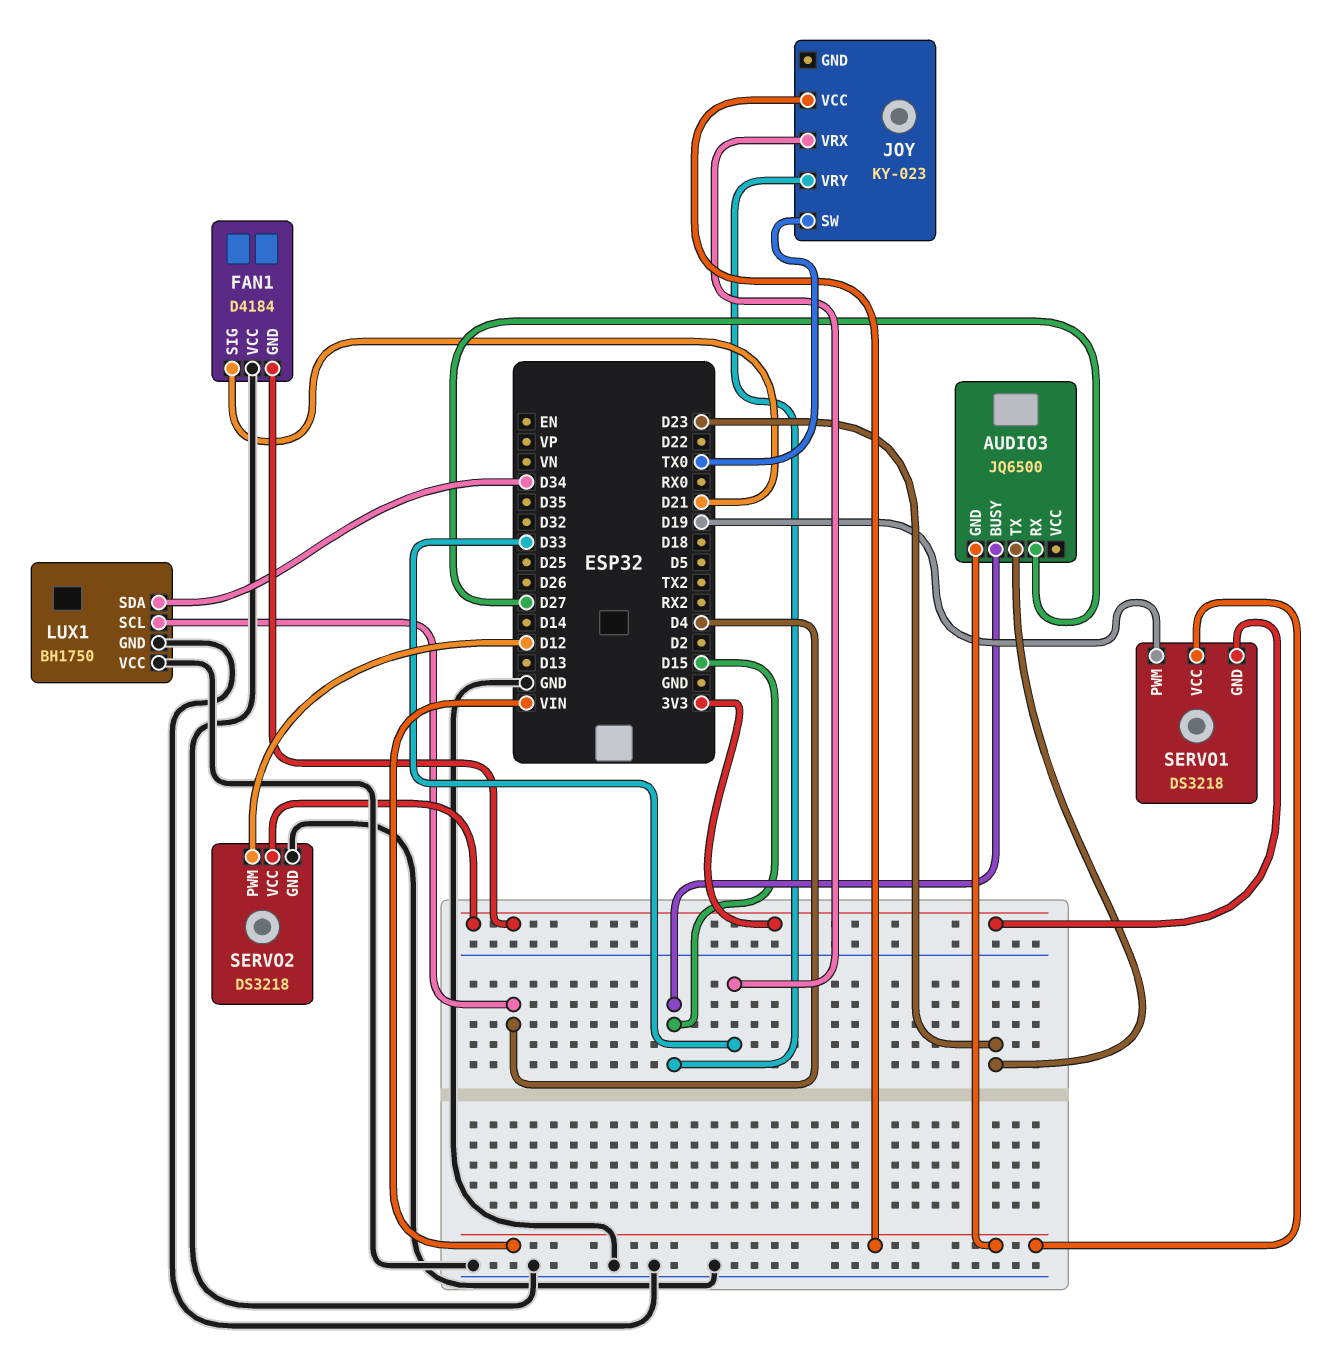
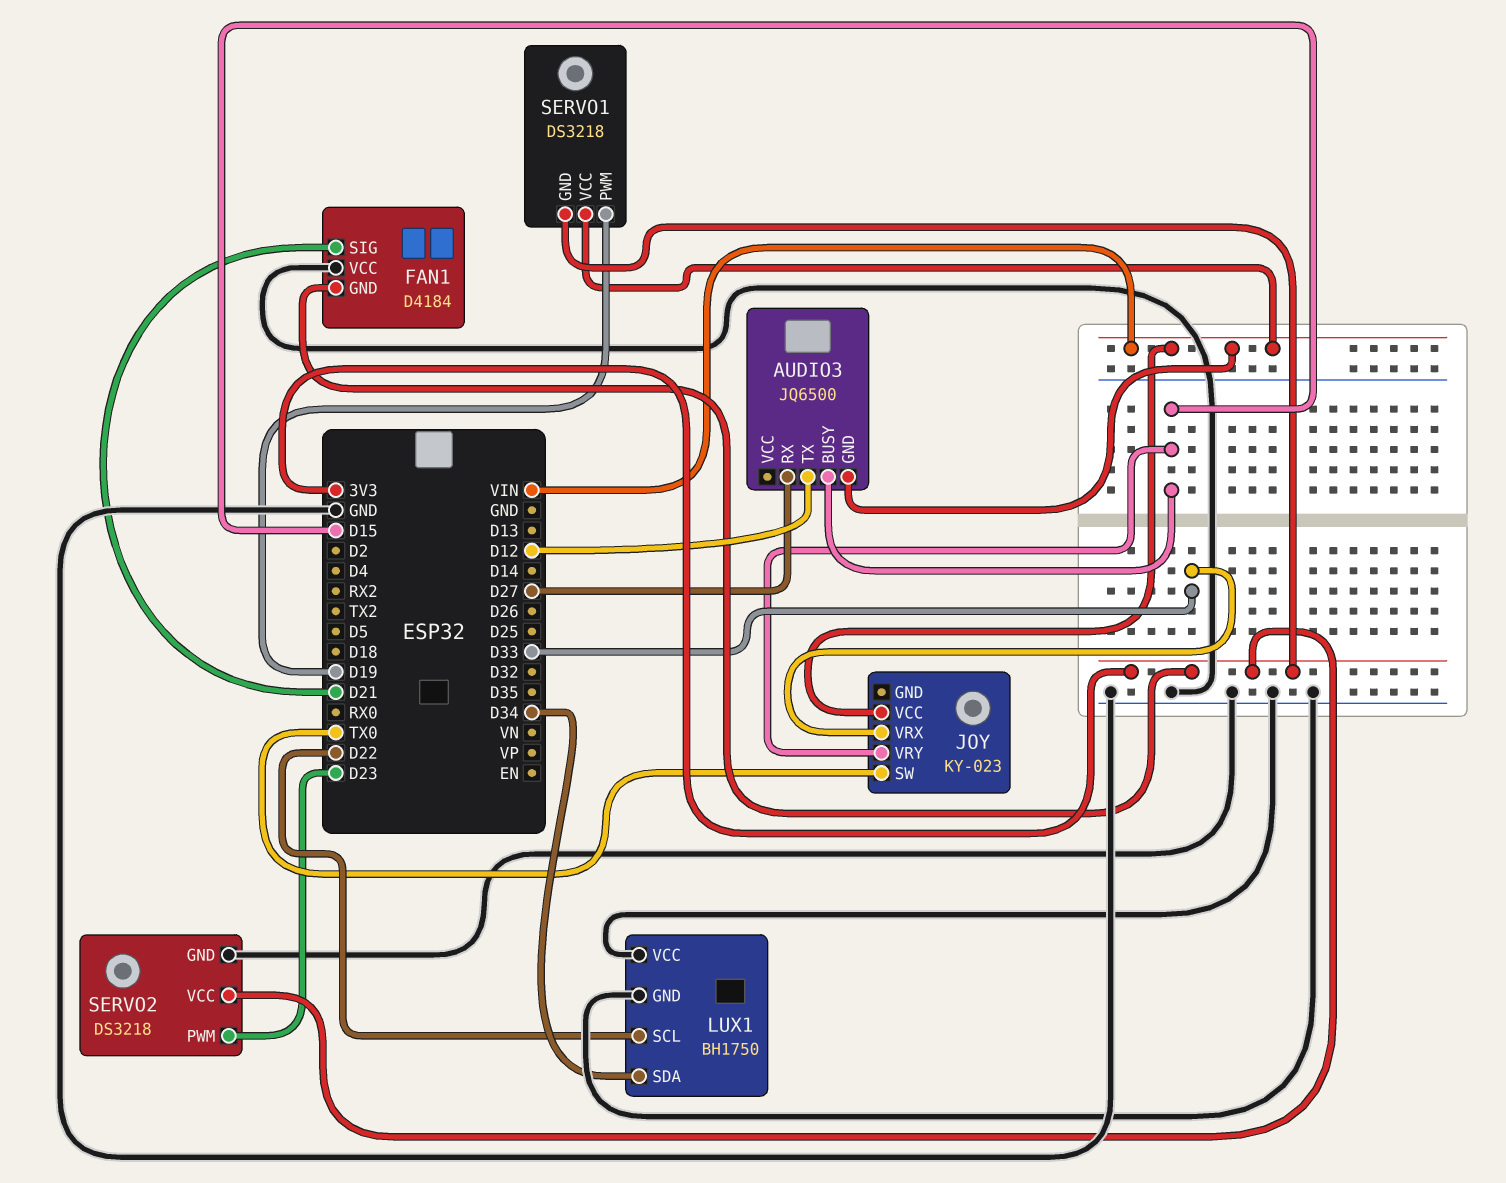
AUDIO3 pin TX: D23 -> D12
LUX1 pin SCL: D4 -> D22
SERVO2 pin PWM: D12 -> D23

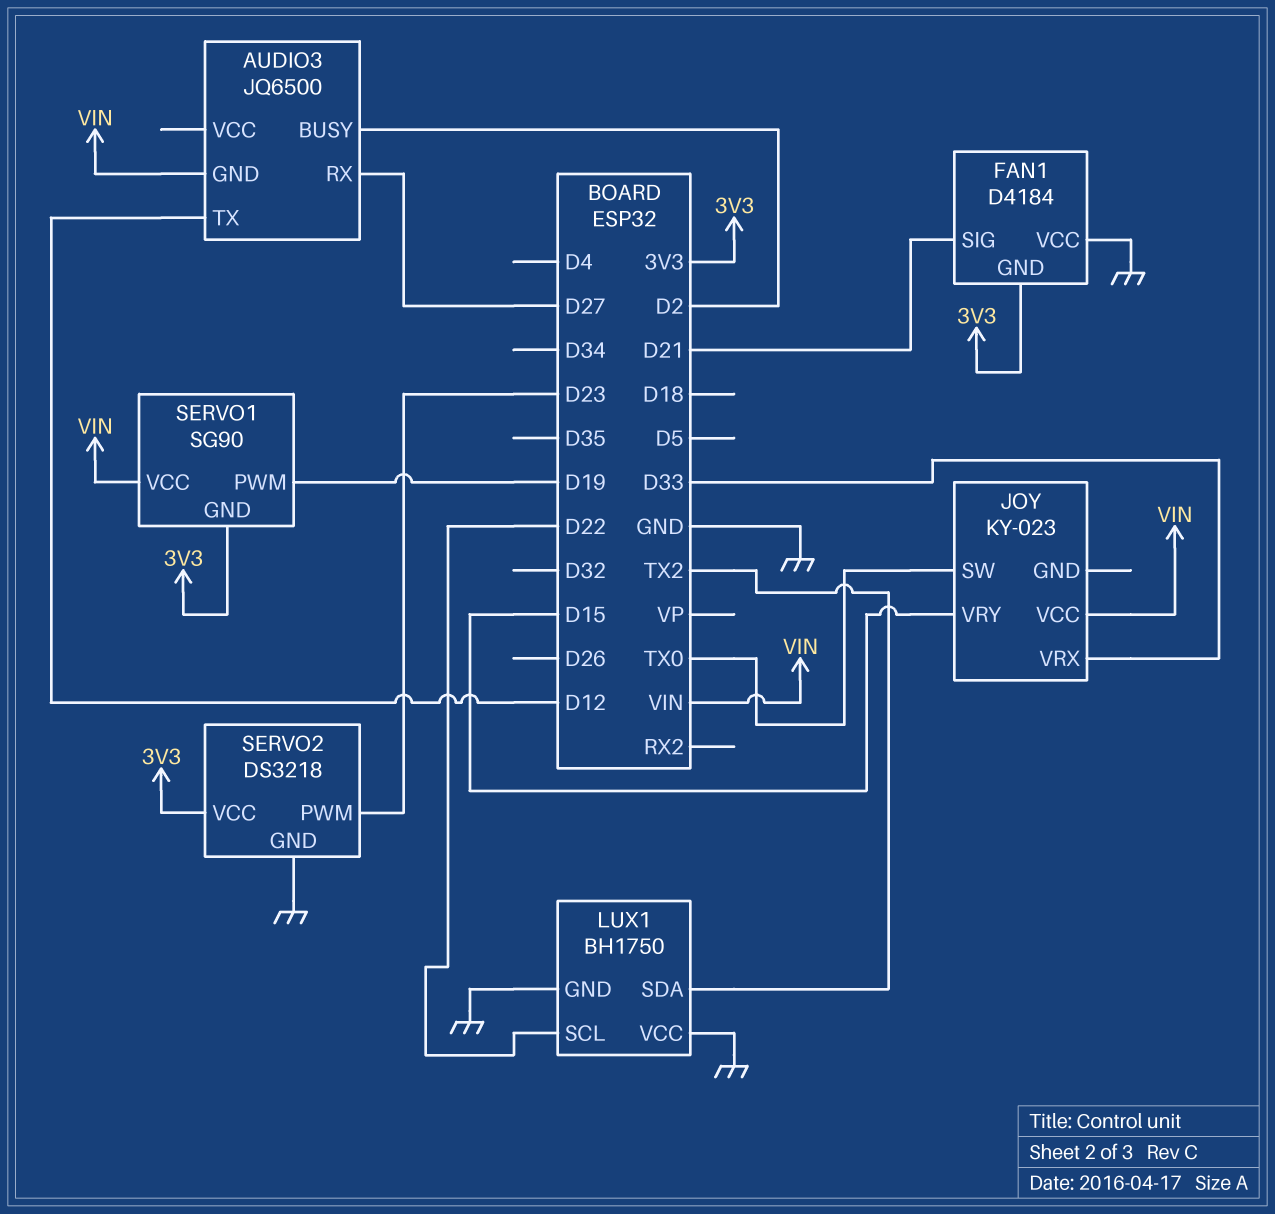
AUDIO3 pin BUSY: D15 -> D2
LUX1 pin SDA: D34 -> TX2
SERVO1: DS3218 -> SG90

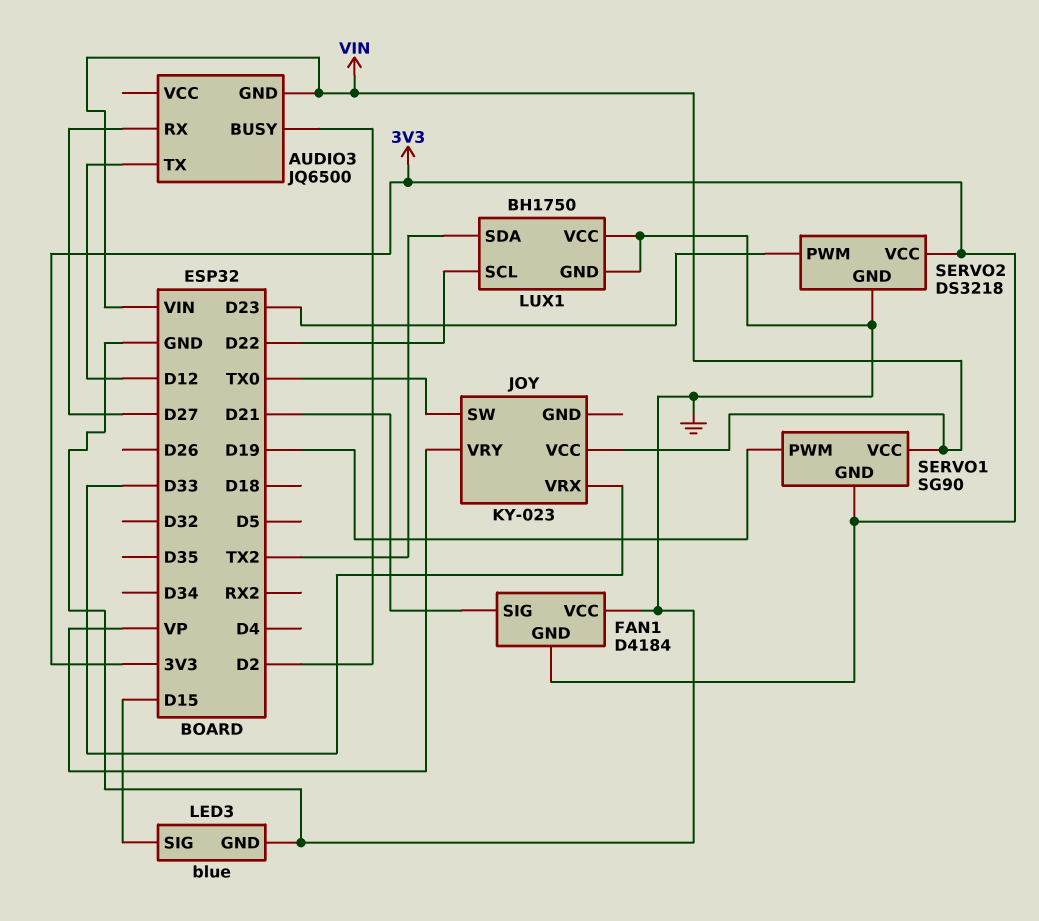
JOY pin VRY: D15 -> VP
LED3: none -> blue
LED3 pin GND: none -> GND
LED3 pin SIG: none -> D15

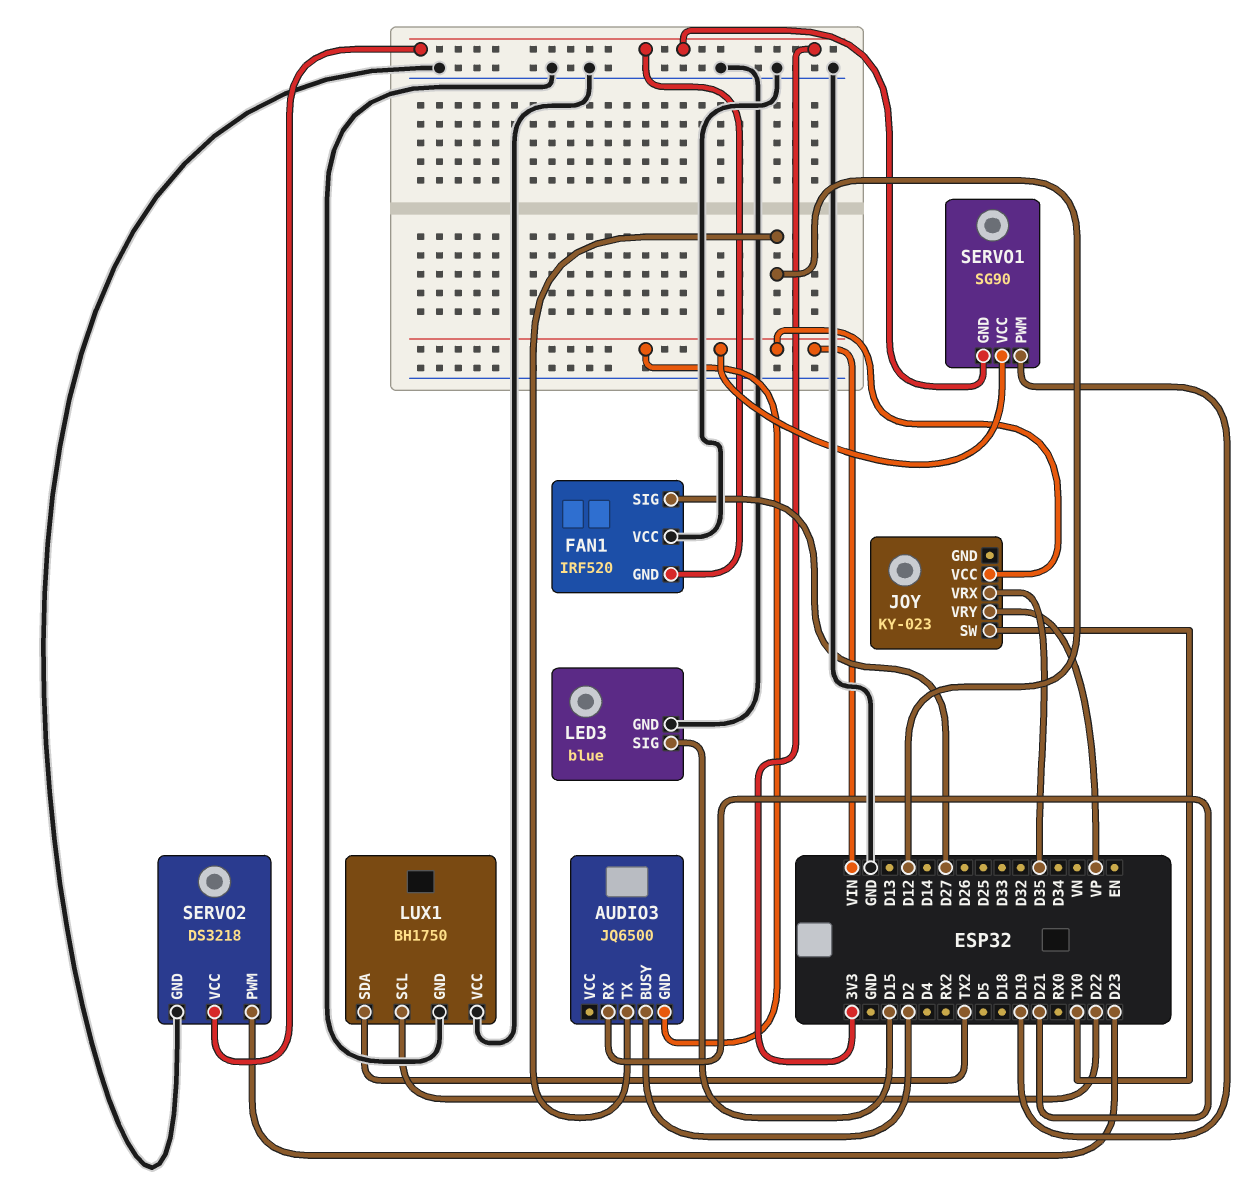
AUDIO3 pin RX: D27 -> D21
FAN1: D4184 -> IRF520
FAN1 pin SIG: D21 -> D27
JOY pin VRX: D33 -> D35

